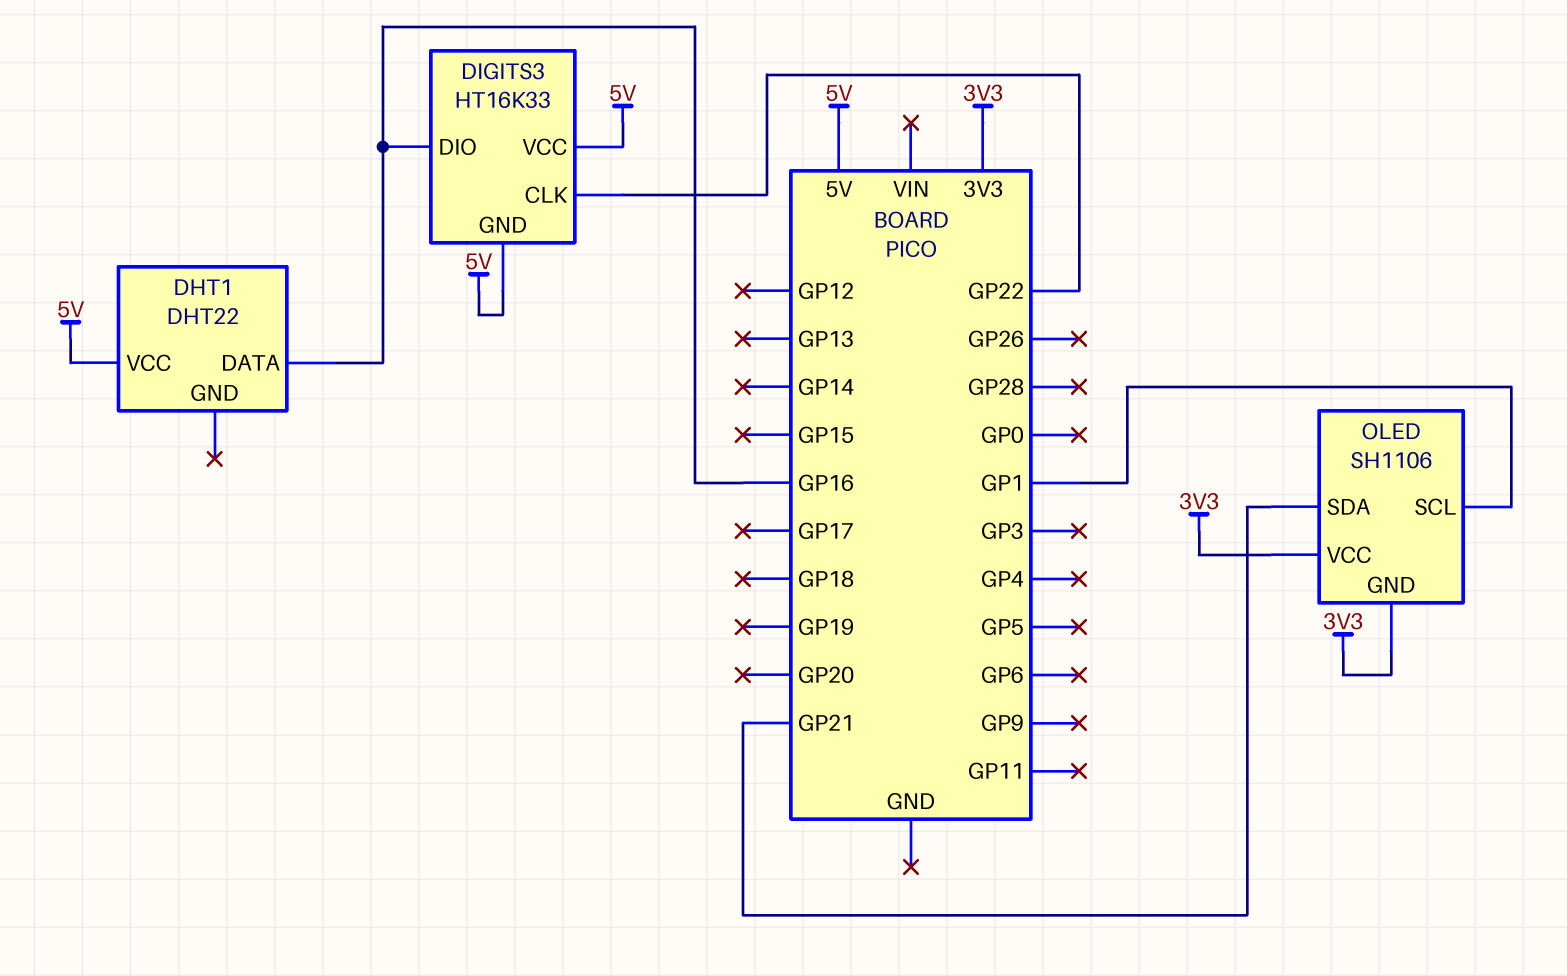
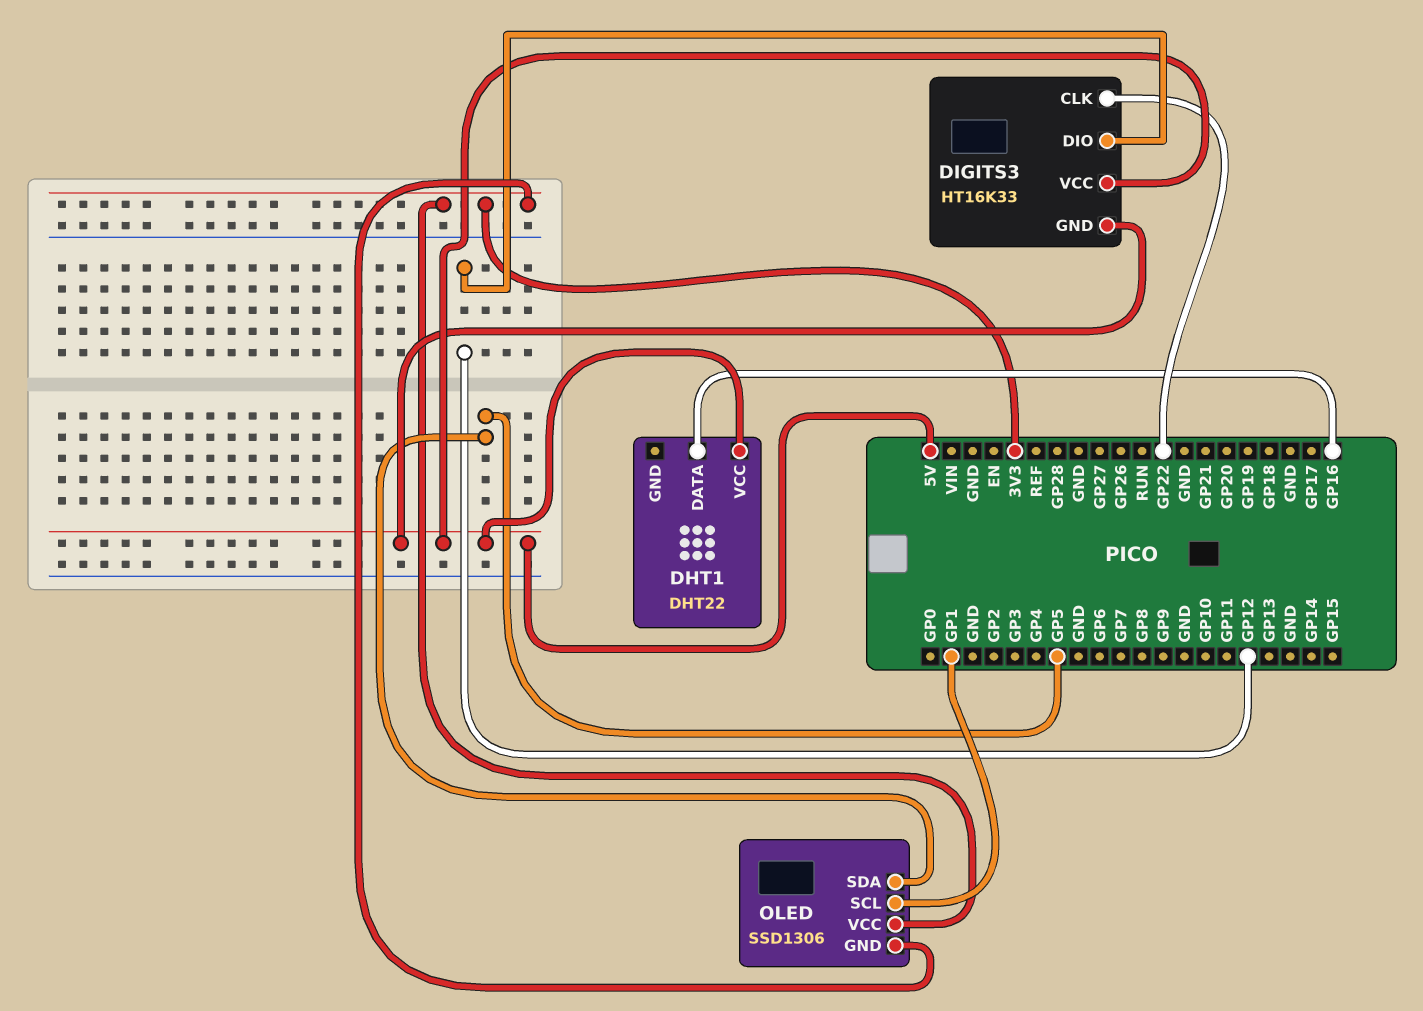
DIGITS3 pin DIO: GP16 -> GP12
OLED: SH1106 -> SSD1306
OLED pin SDA: GP21 -> GP5

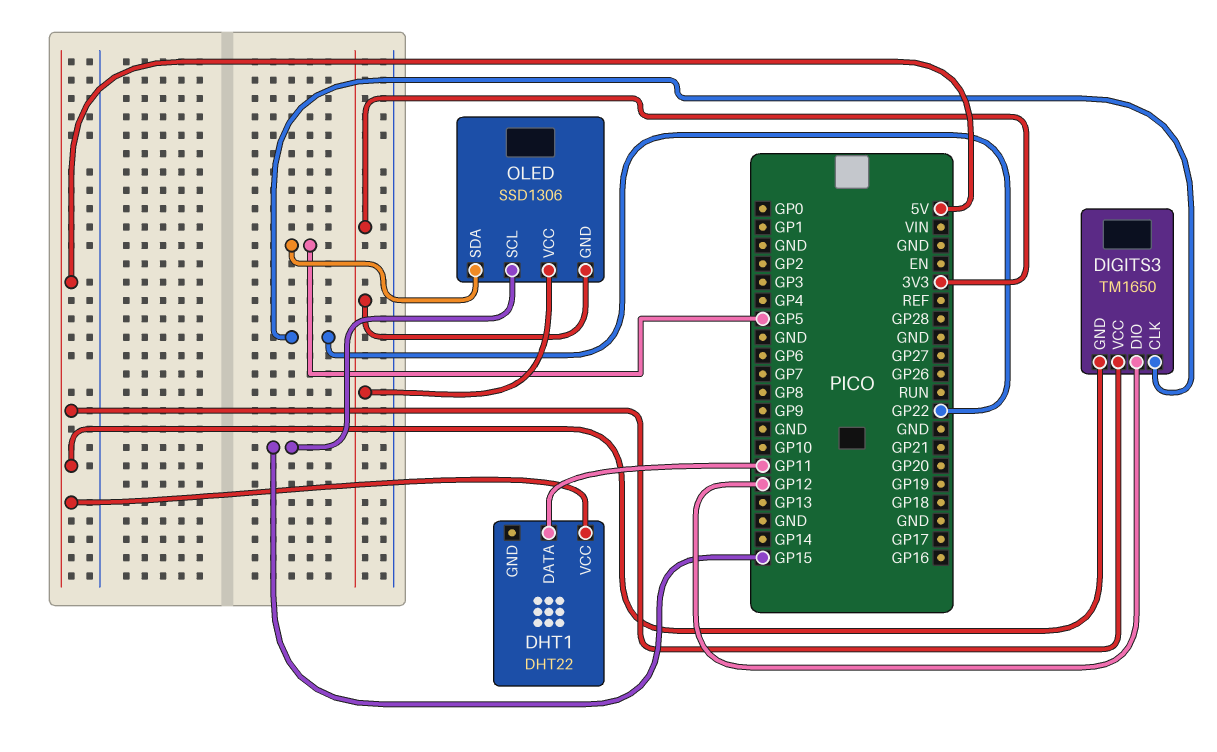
DHT1 pin DATA: GP16 -> GP11
DIGITS3: HT16K33 -> TM1650
OLED pin SCL: GP1 -> GP15

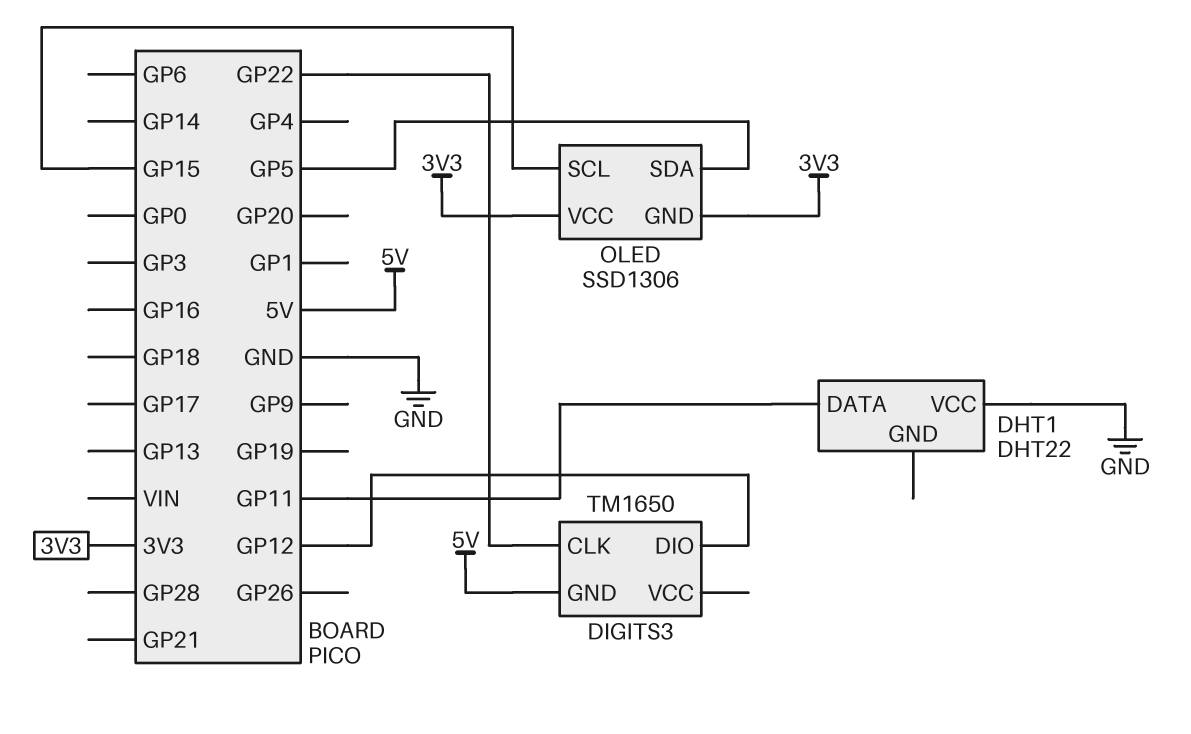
DHT1 pin VCC: 5V -> GND
DIGITS3 pin VCC: 5V -> none

